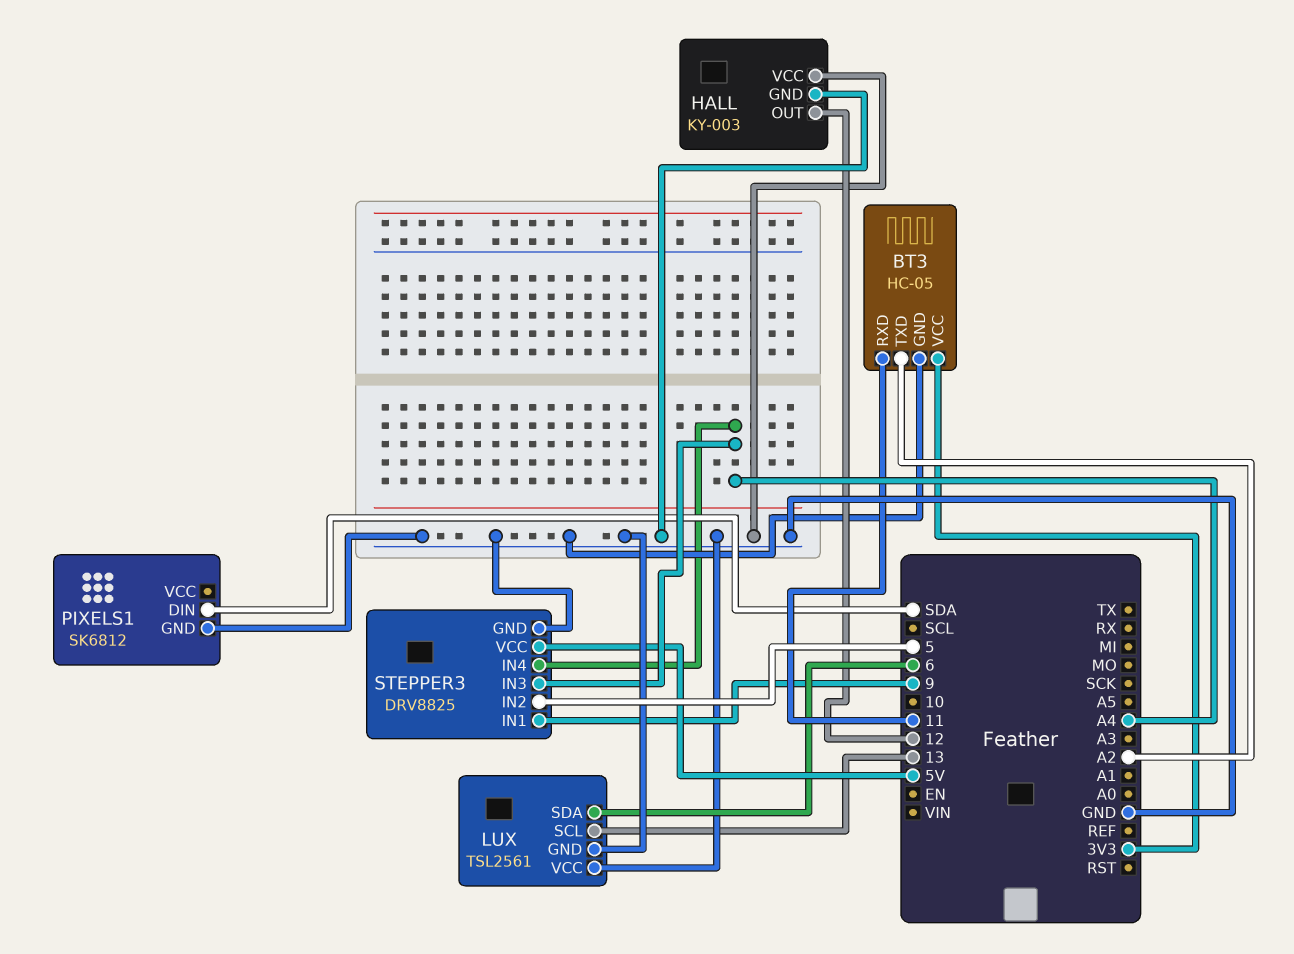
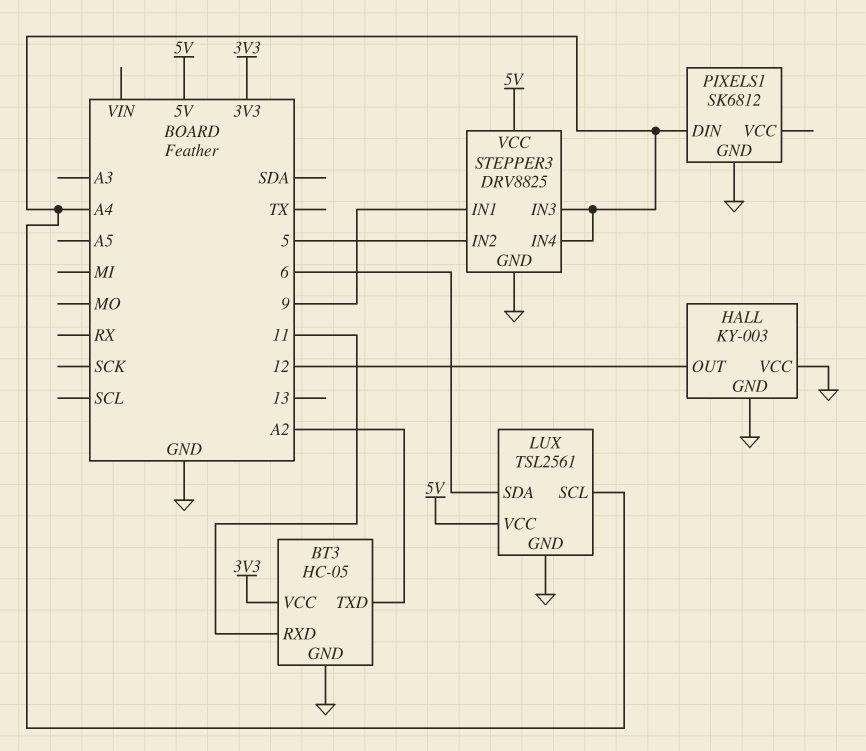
LUX pin SCL: 13 -> A4
LUX pin VCC: GND -> 5V
PIXELS1 pin DIN: SDA -> A4

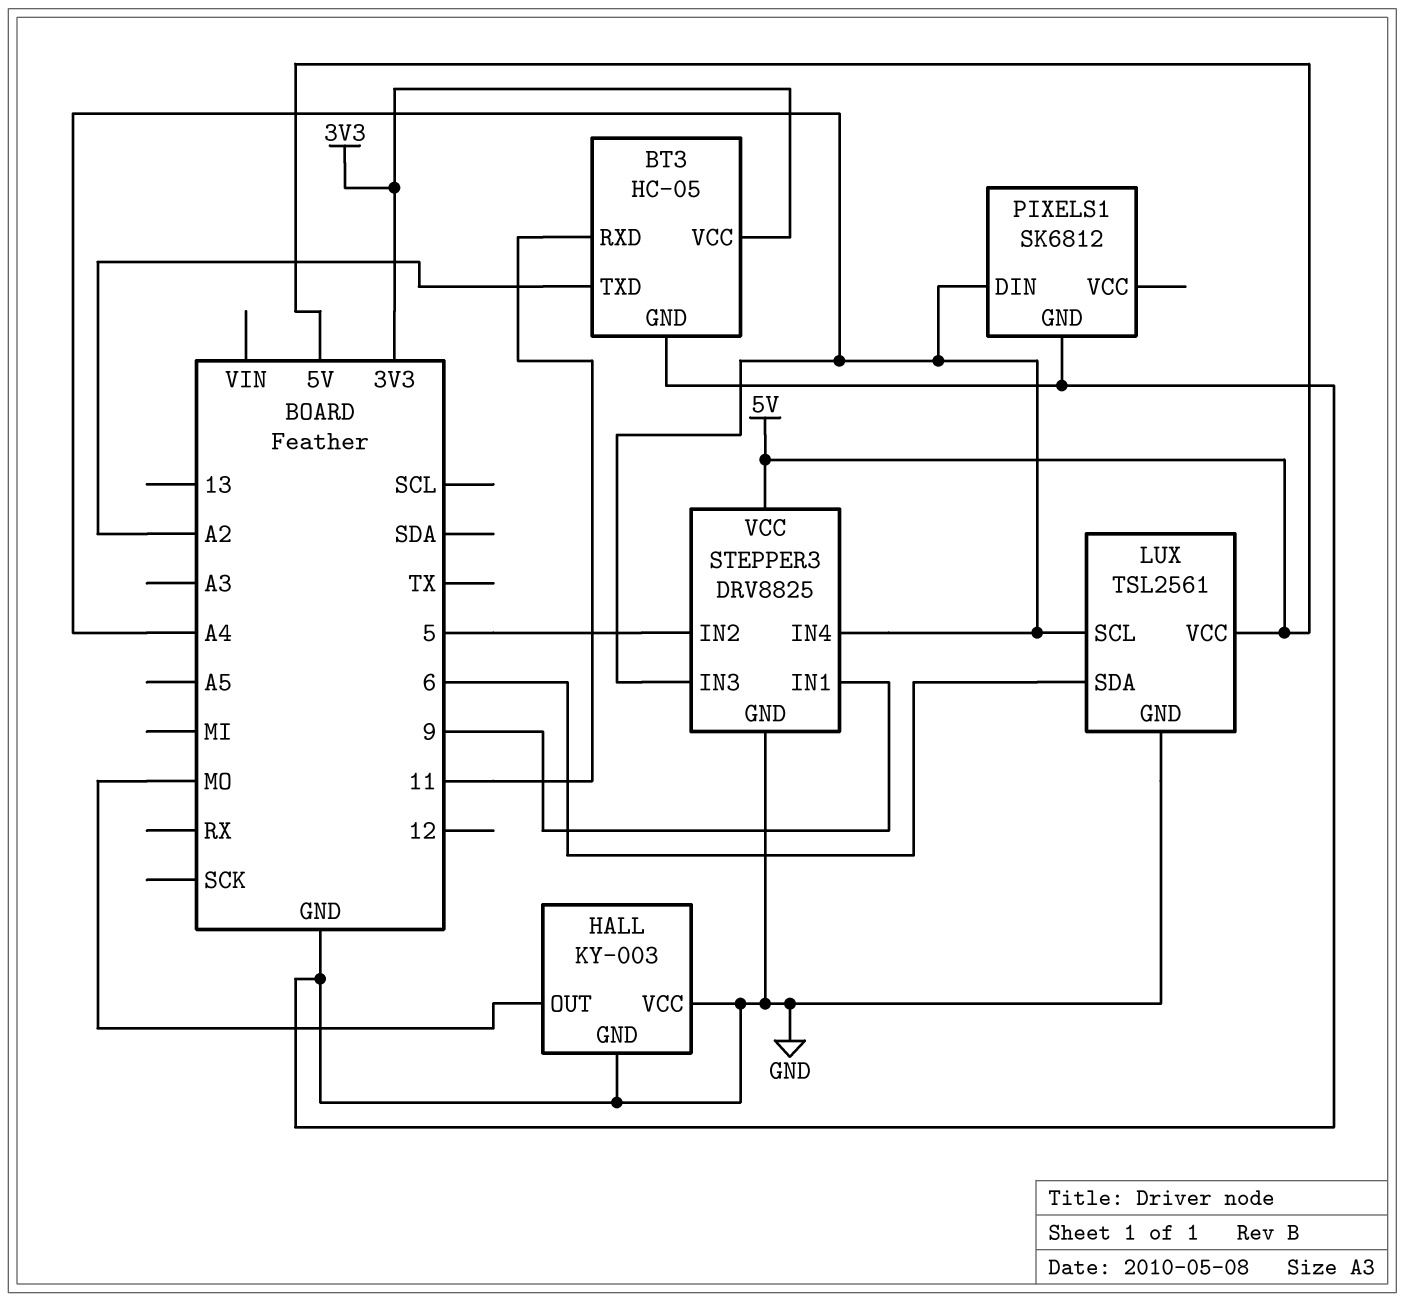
HALL pin OUT: 12 -> MO

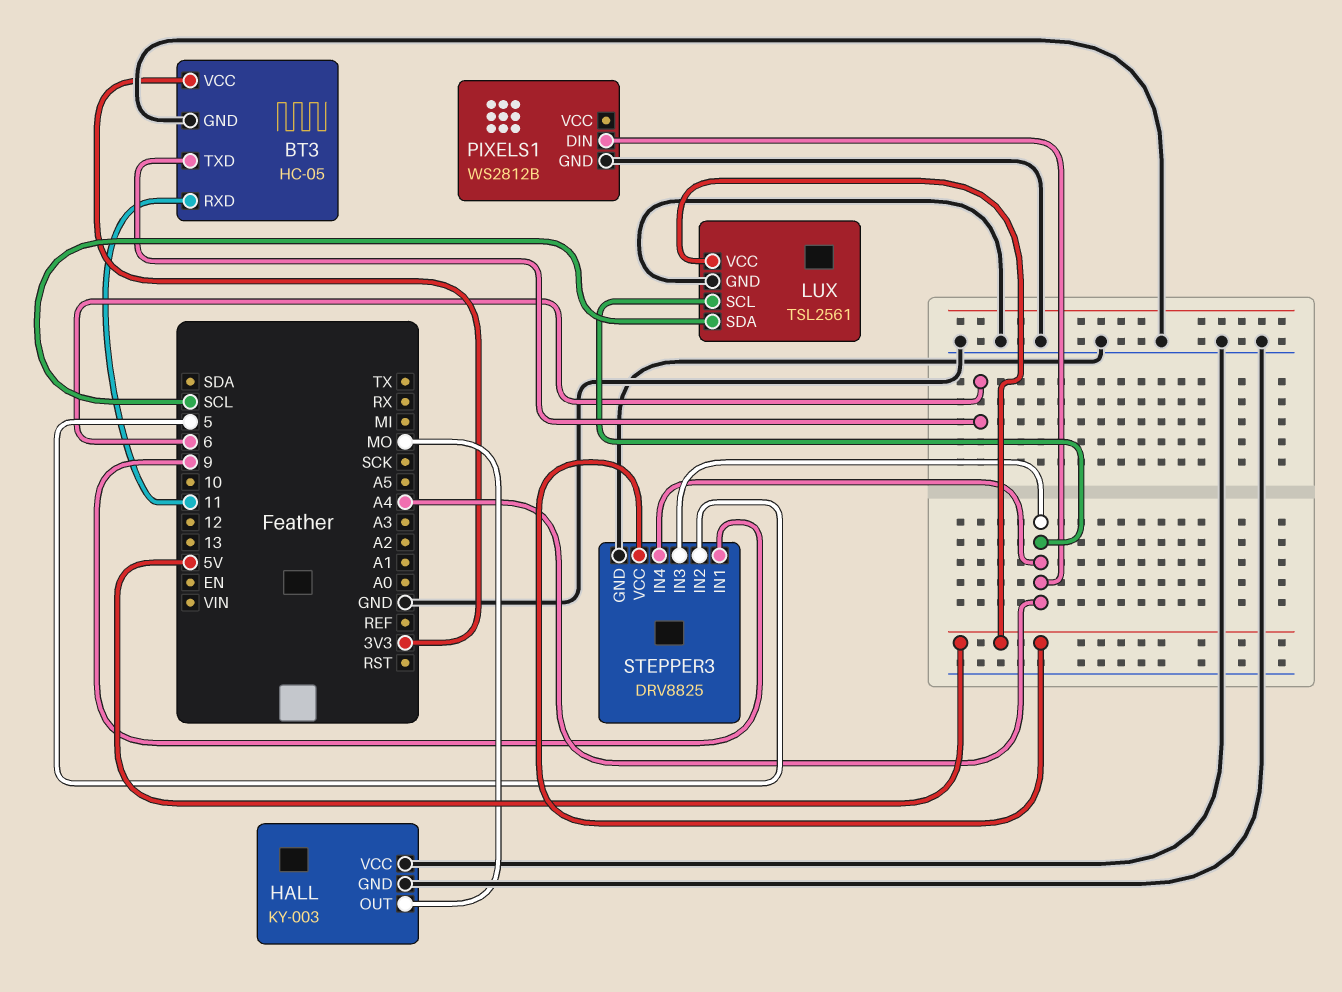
BT3 pin TXD: A2 -> 6
LUX pin SDA: 6 -> SCL
PIXELS1: SK6812 -> WS2812B

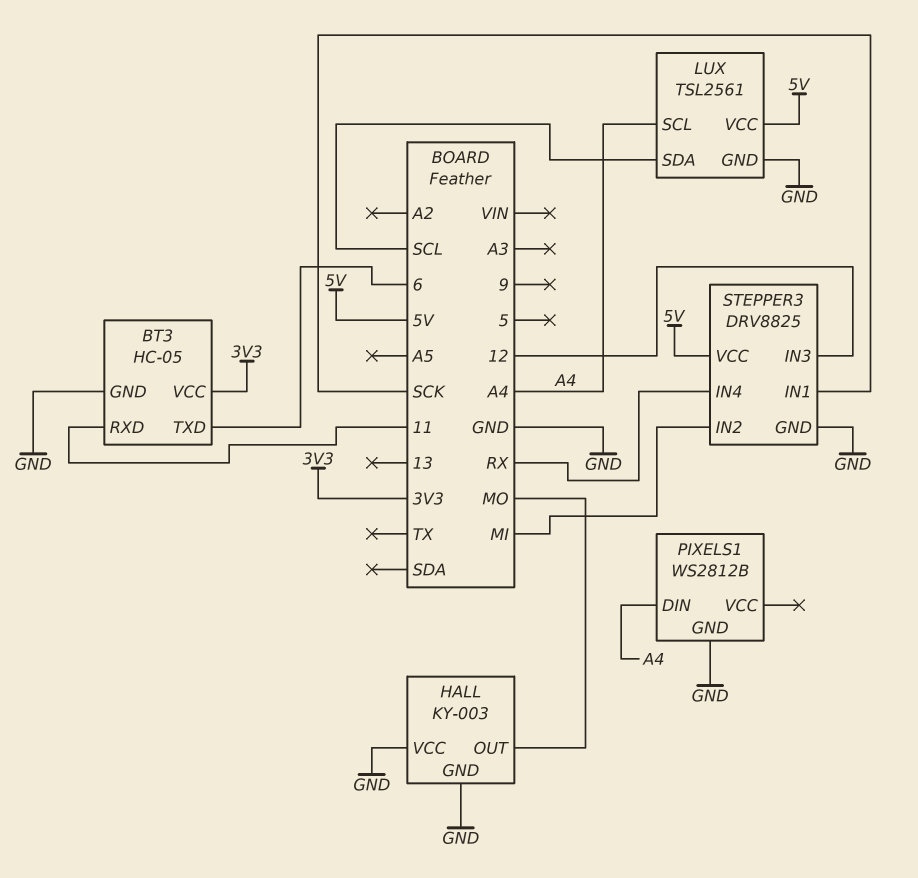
STEPPER3 pin IN1: 9 -> SCK
STEPPER3 pin IN2: 5 -> MI
STEPPER3 pin IN3: A4 -> 12
STEPPER3 pin IN4: A4 -> RX

